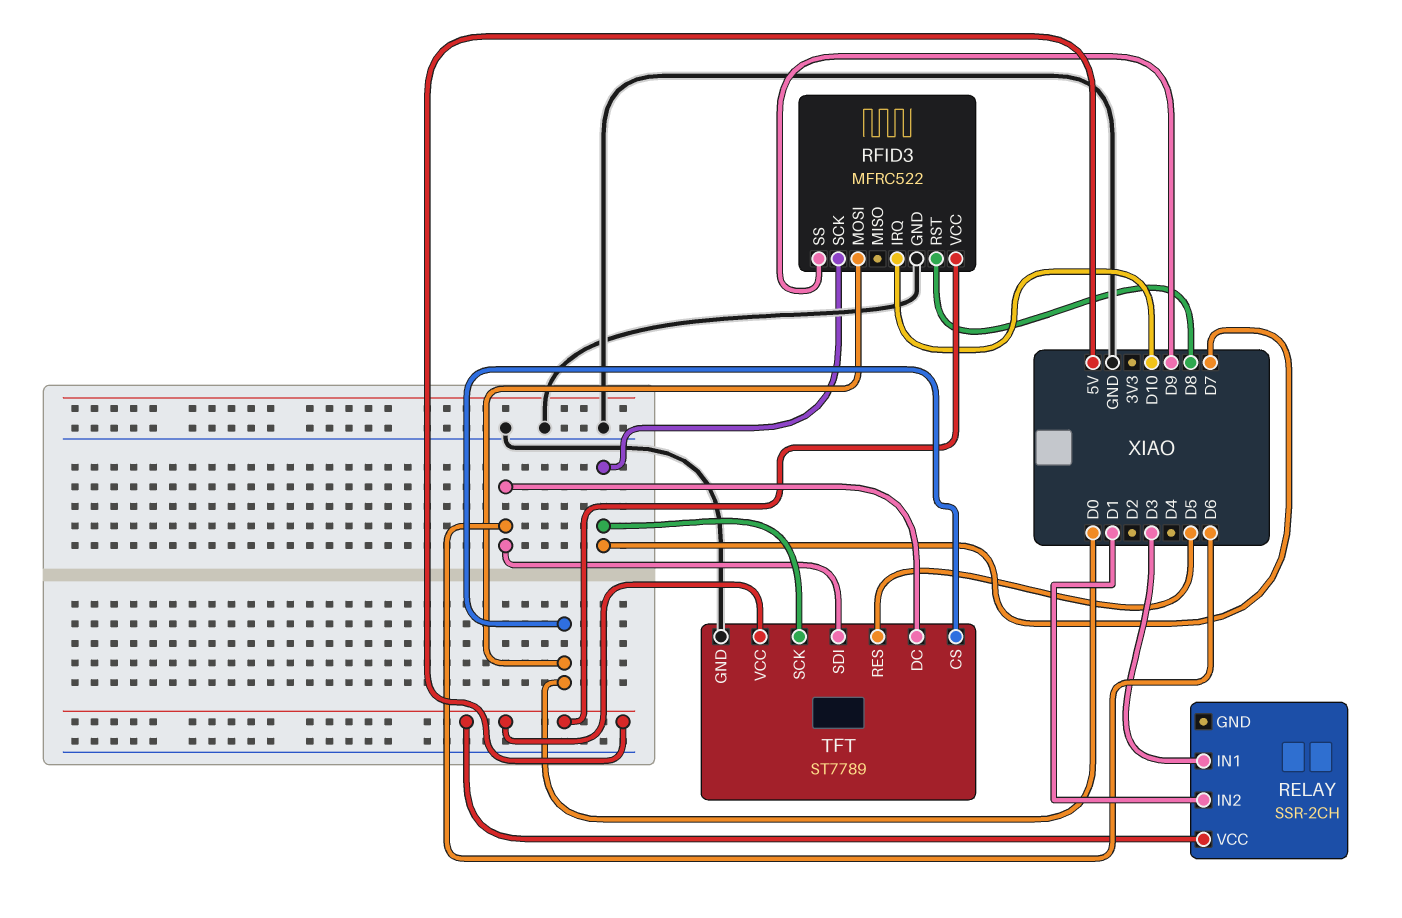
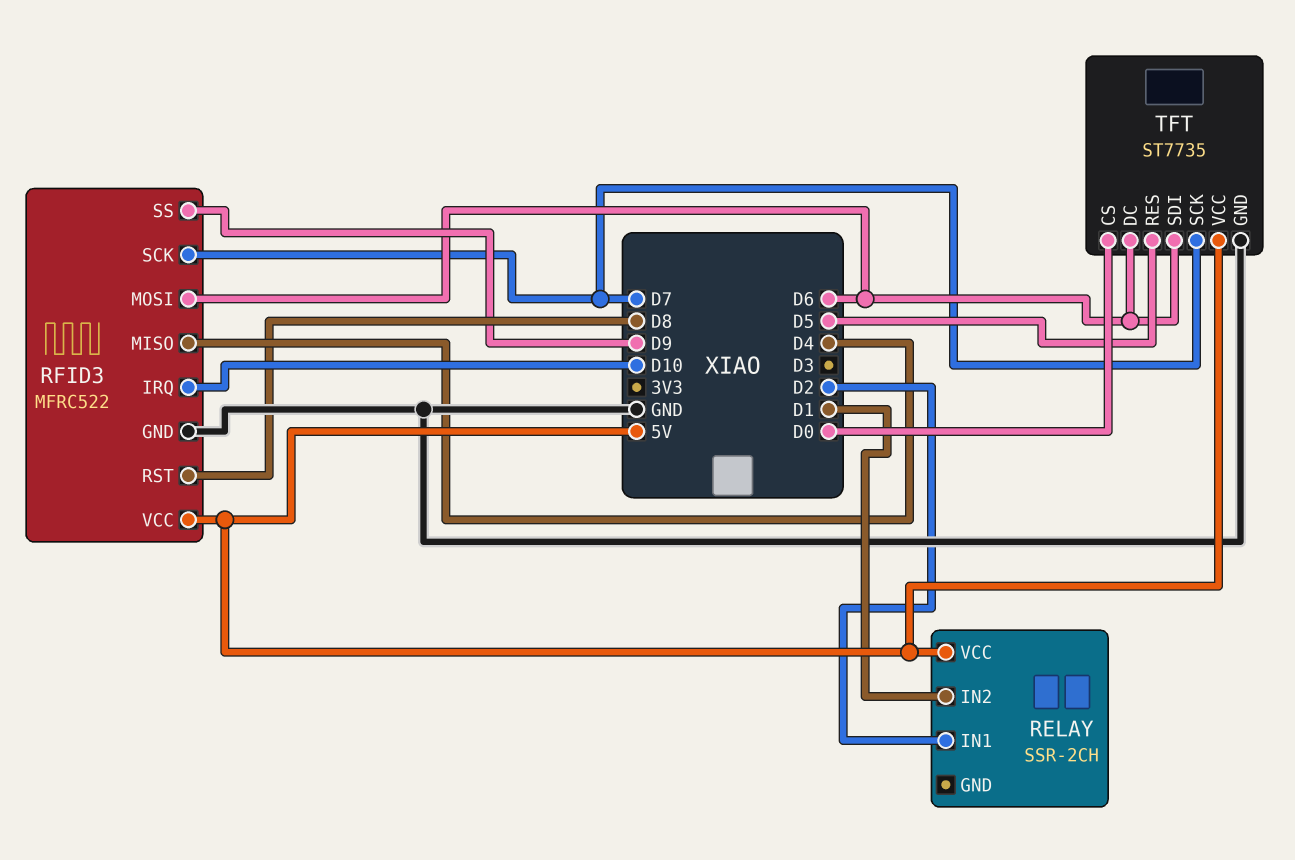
RELAY pin IN1: D3 -> D2
RFID3 pin MISO: none -> D4
RFID3 pin MOSI: D0 -> D6
TFT: ST7789 -> ST7735

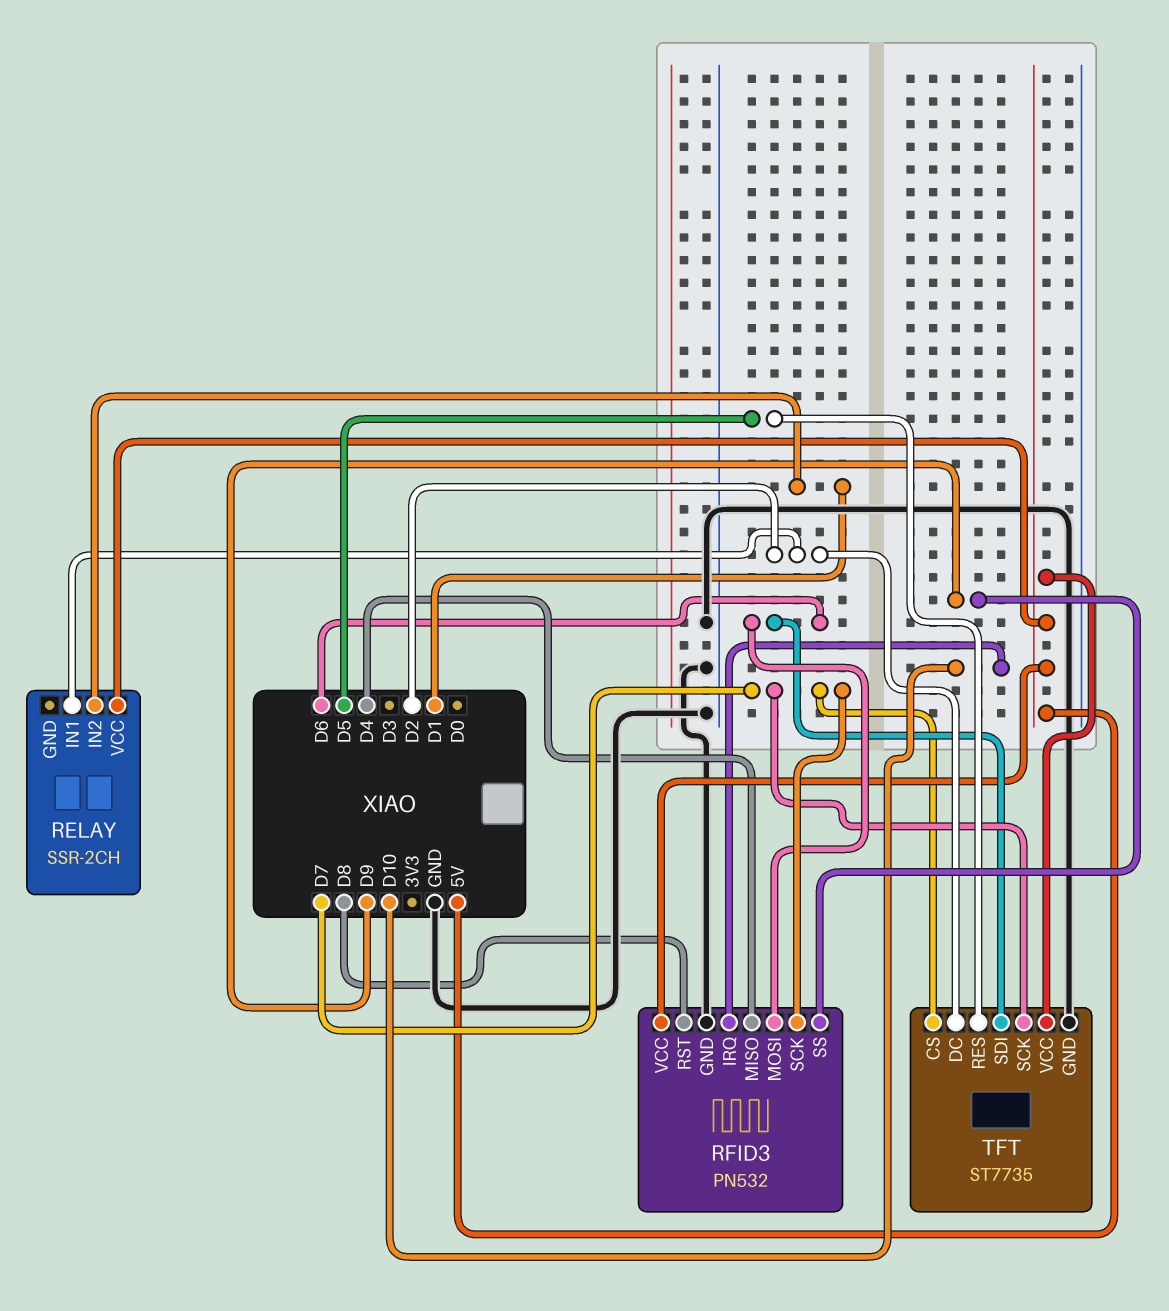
RFID3: MFRC522 -> PN532
TFT pin CS: D0 -> D7
TFT pin DC: D6 -> D2

